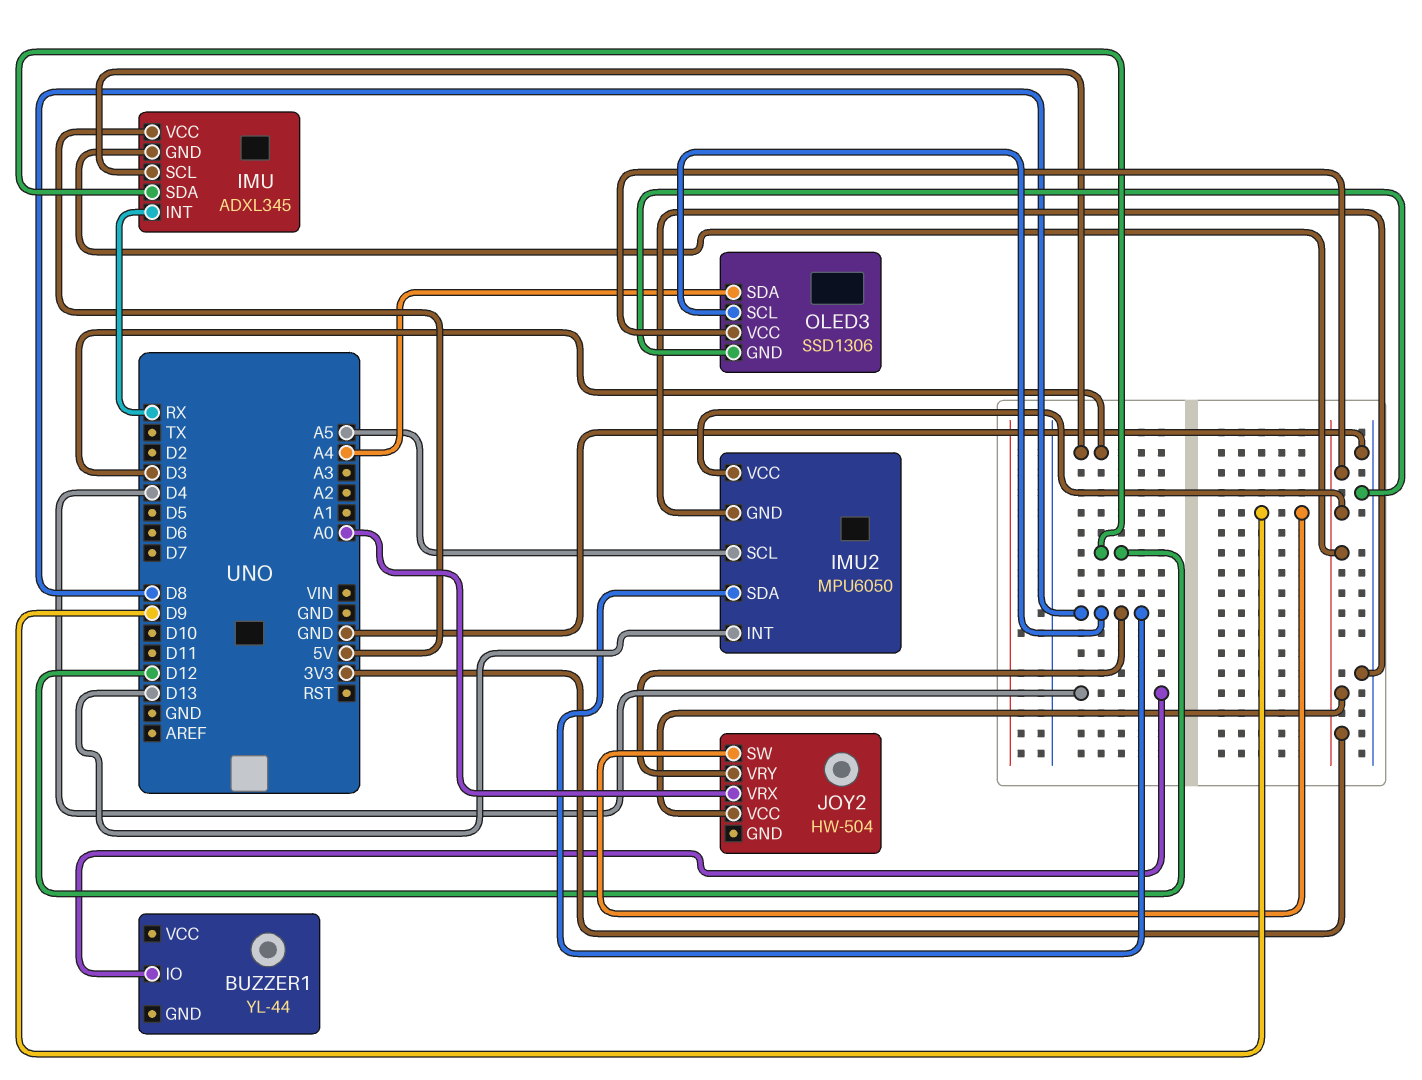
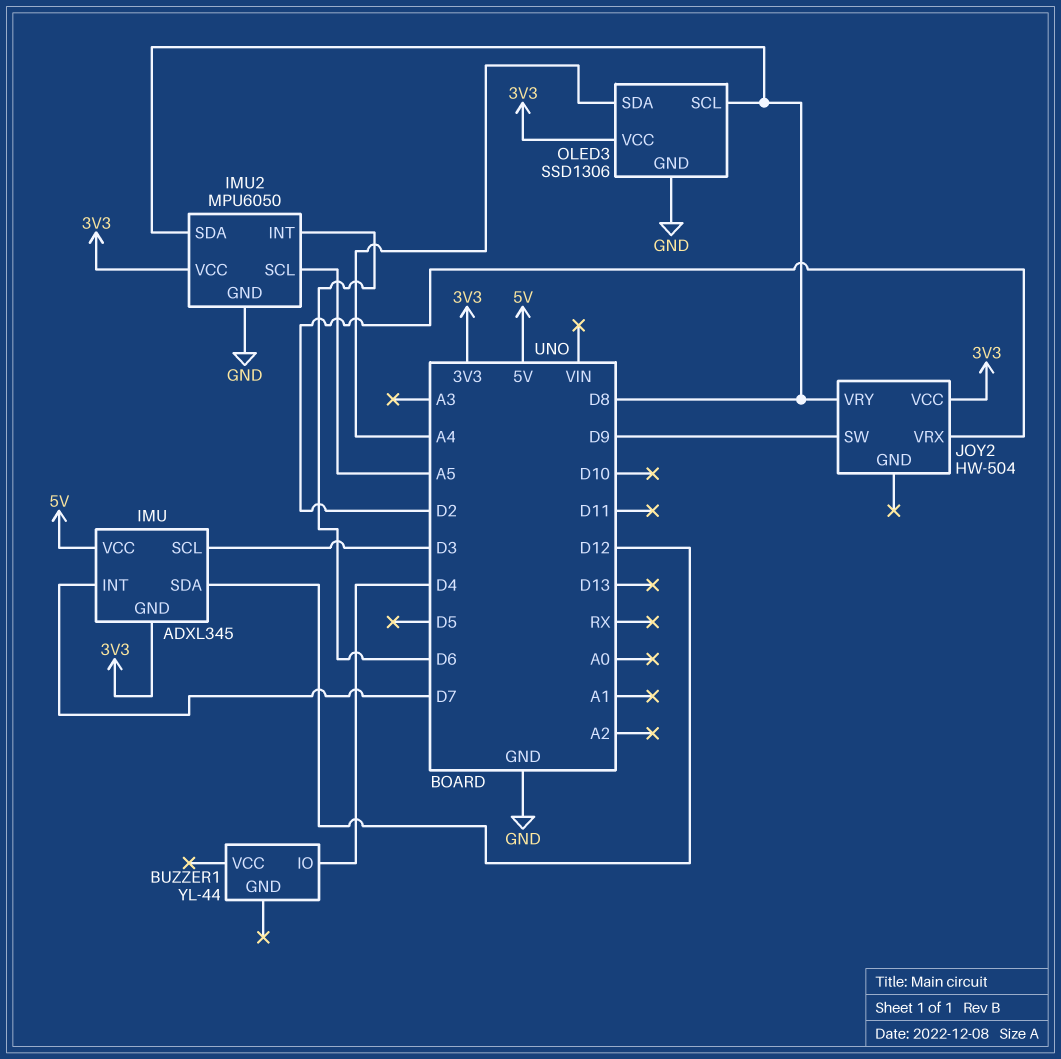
IMU pin INT: RX -> D7
IMU2 pin INT: D13 -> D6
JOY2 pin VRX: A0 -> D2

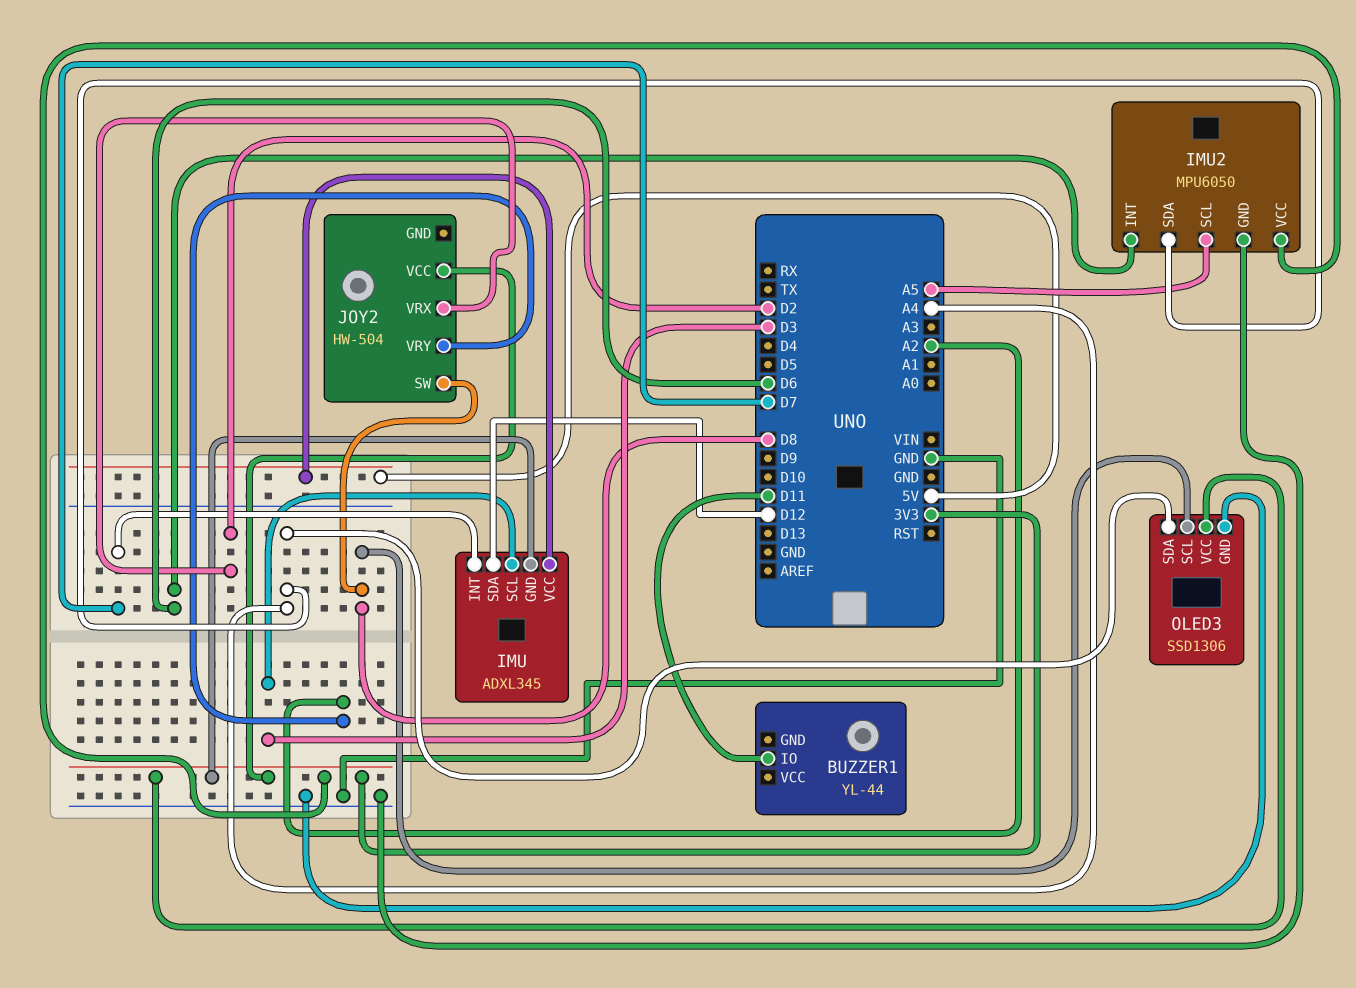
BUZZER1 pin IO: D4 -> D11
IMU2 pin SDA: D8 -> A4
JOY2 pin SW: D9 -> D8
JOY2 pin VRY: D8 -> A2

